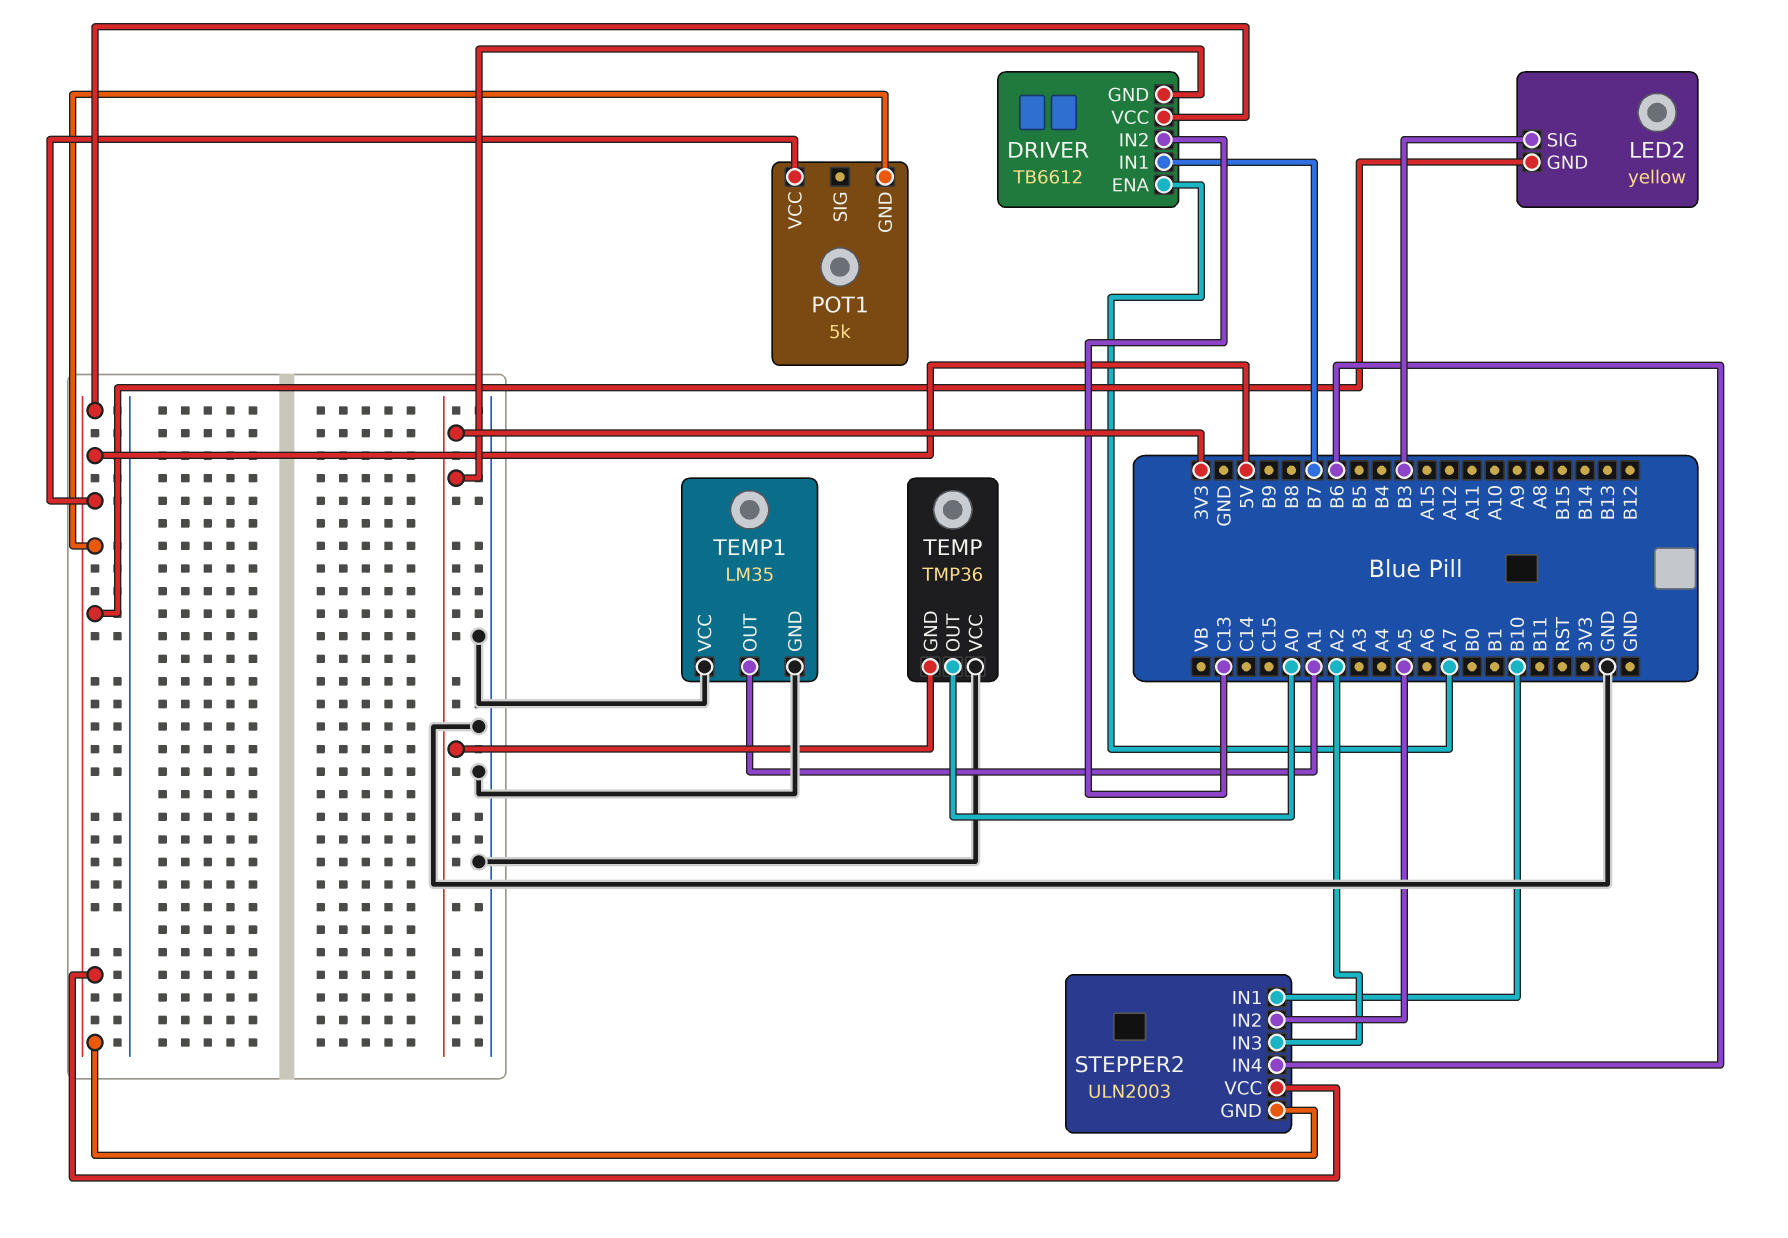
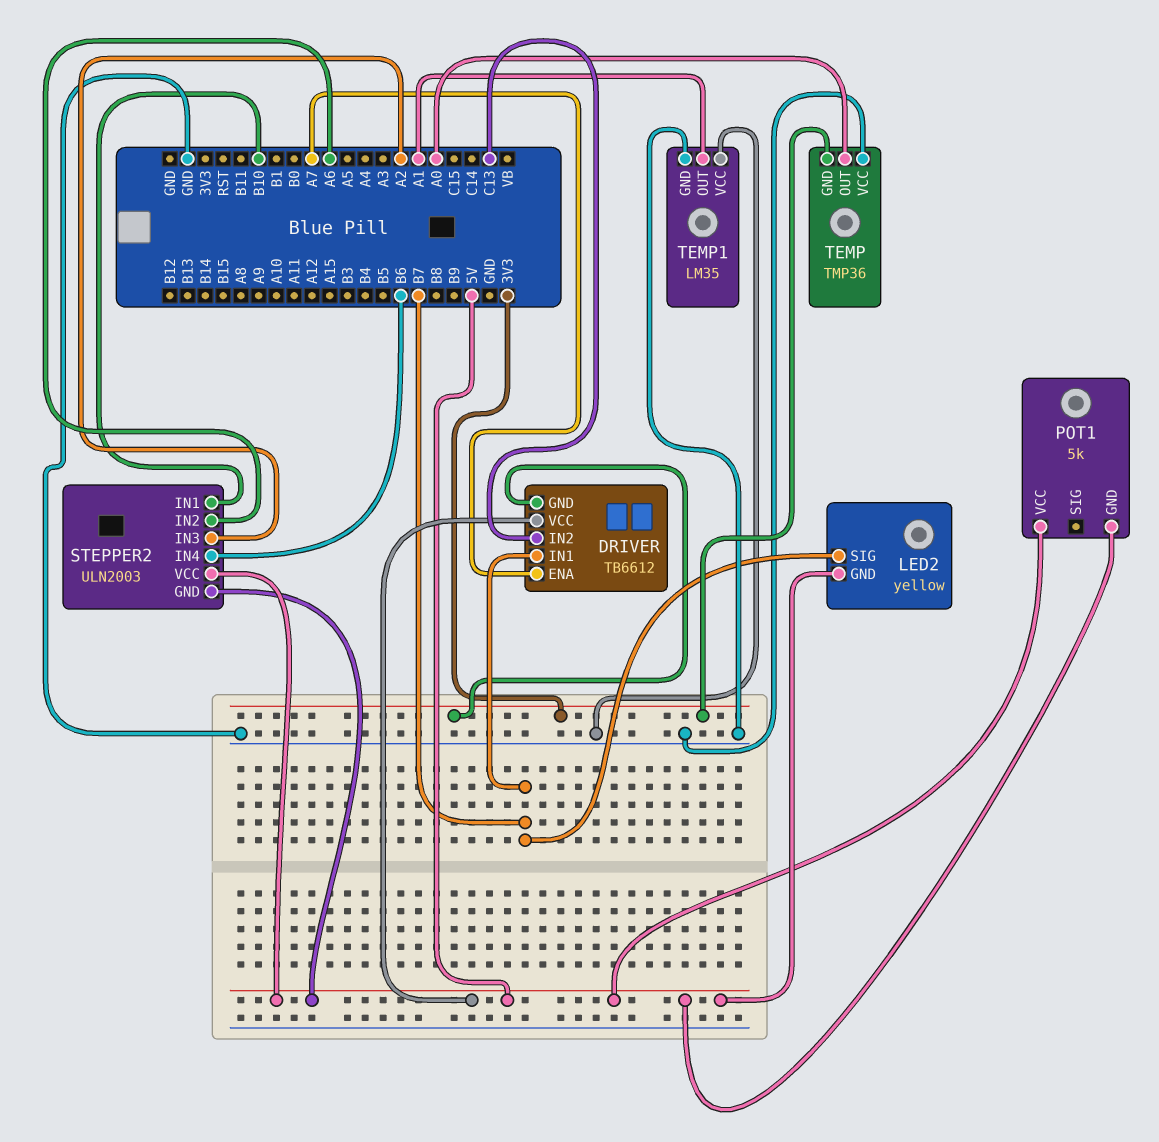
LED2 pin SIG: B3 -> B7
STEPPER2 pin IN2: A5 -> A6

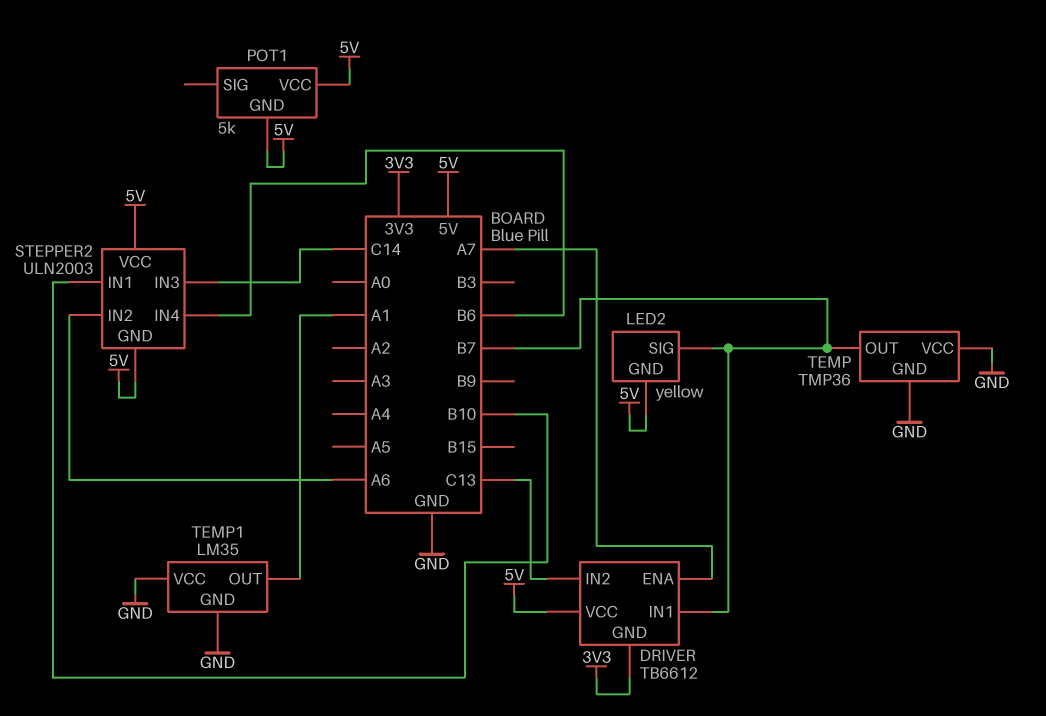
STEPPER2 pin IN3: A2 -> C14
TEMP pin GND: 3V3 -> GND
TEMP pin OUT: A0 -> B7

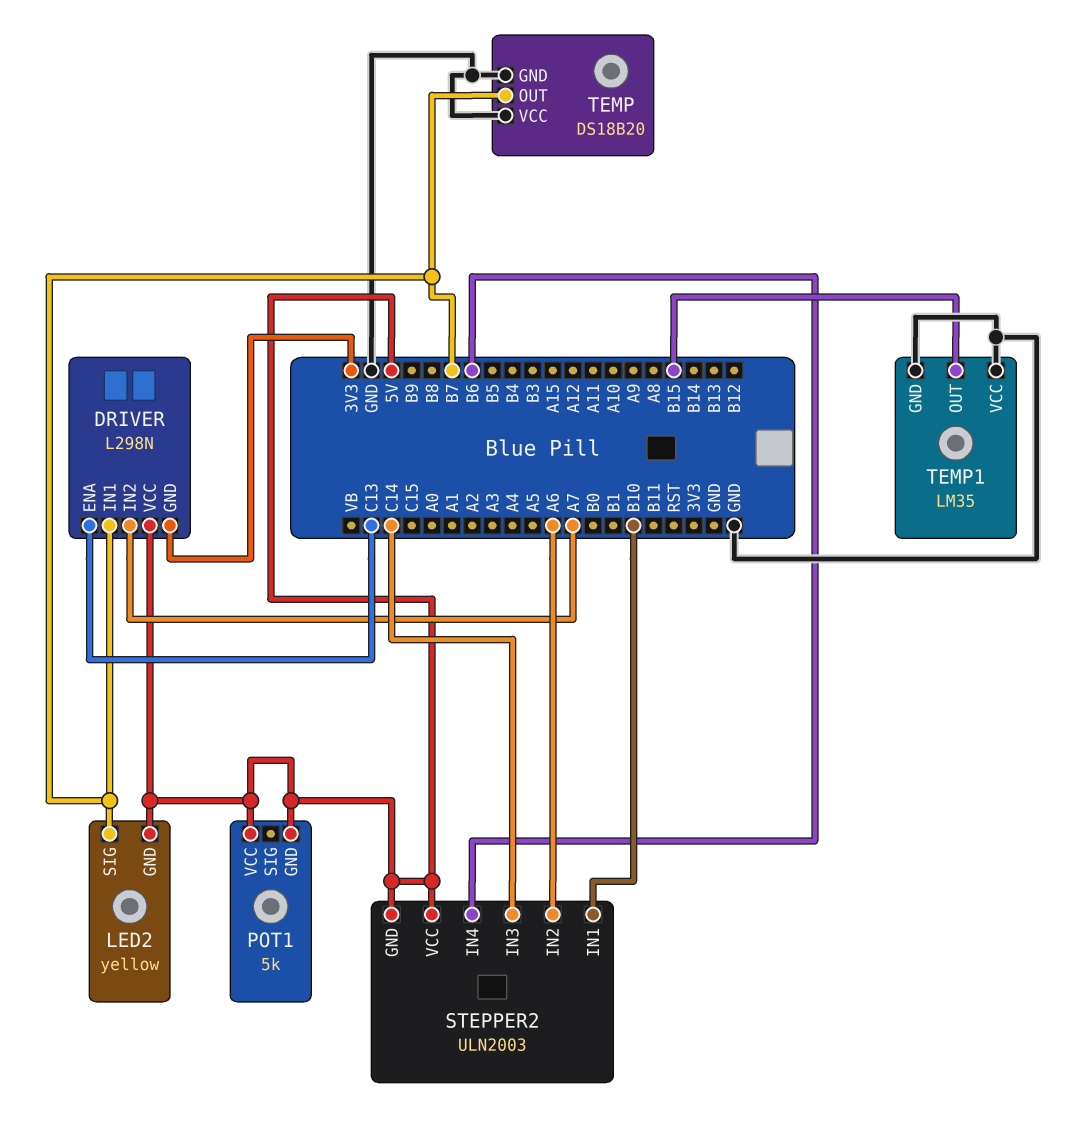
DRIVER: TB6612 -> L298N
DRIVER pin ENA: A7 -> C13
DRIVER pin IN2: C13 -> A7
TEMP: TMP36 -> DS18B20
TEMP1 pin OUT: A1 -> B15

